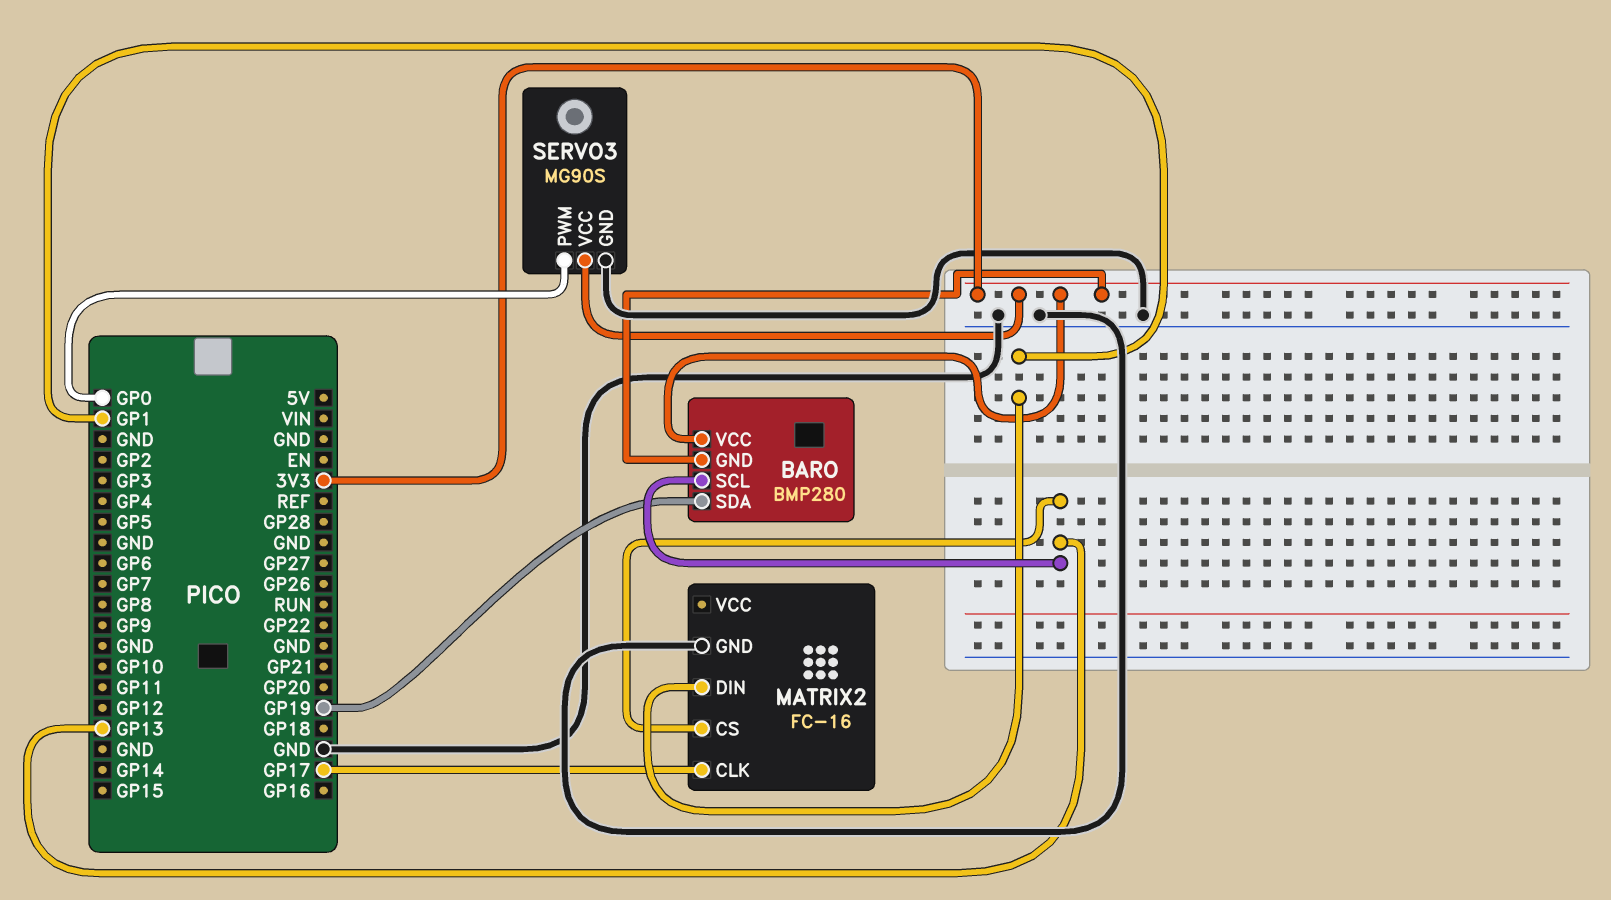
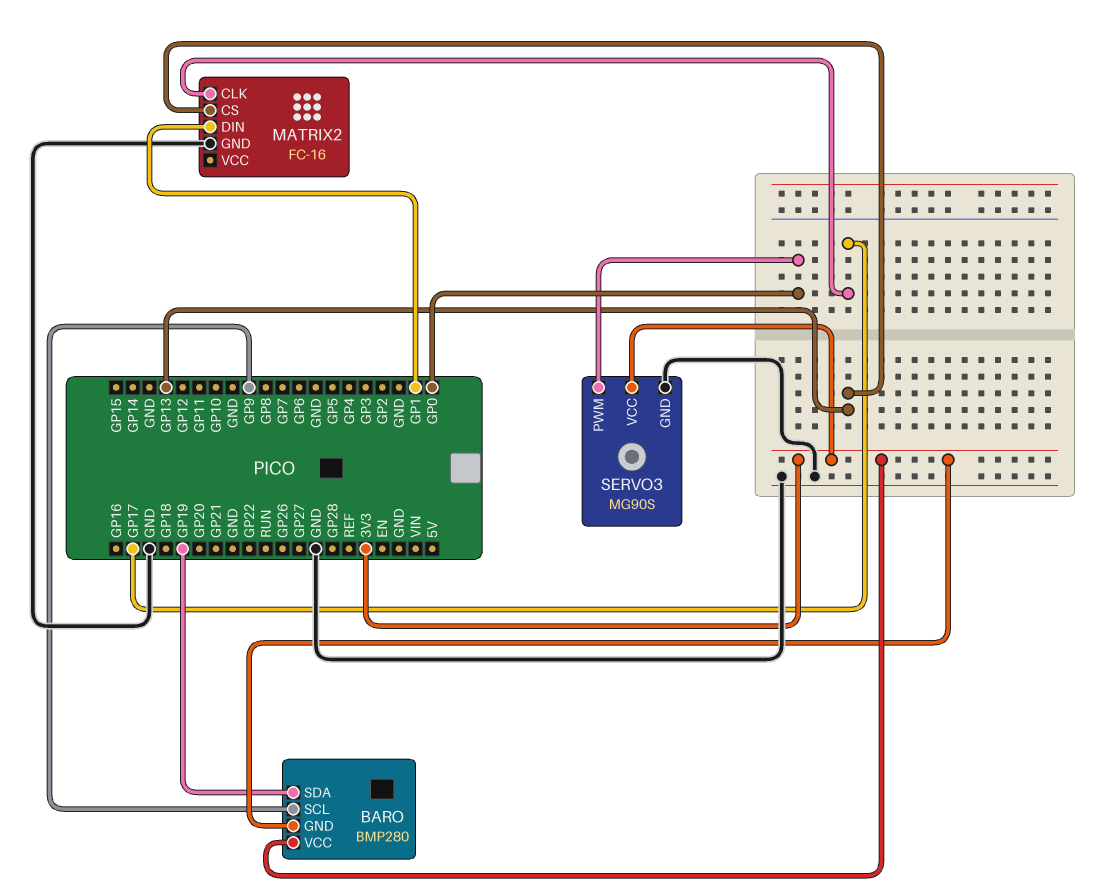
BARO pin SCL: GP13 -> GP9

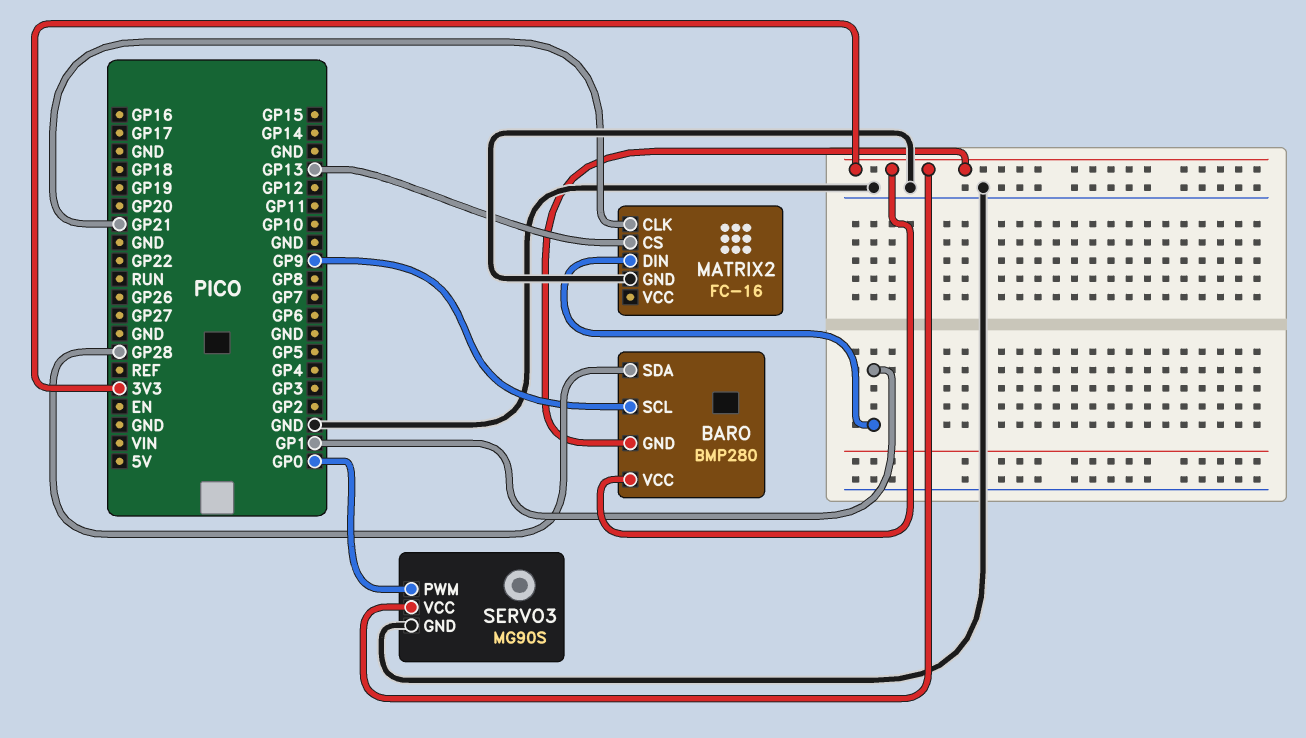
BARO pin SDA: GP19 -> GP28
MATRIX2 pin CLK: GP17 -> GP21

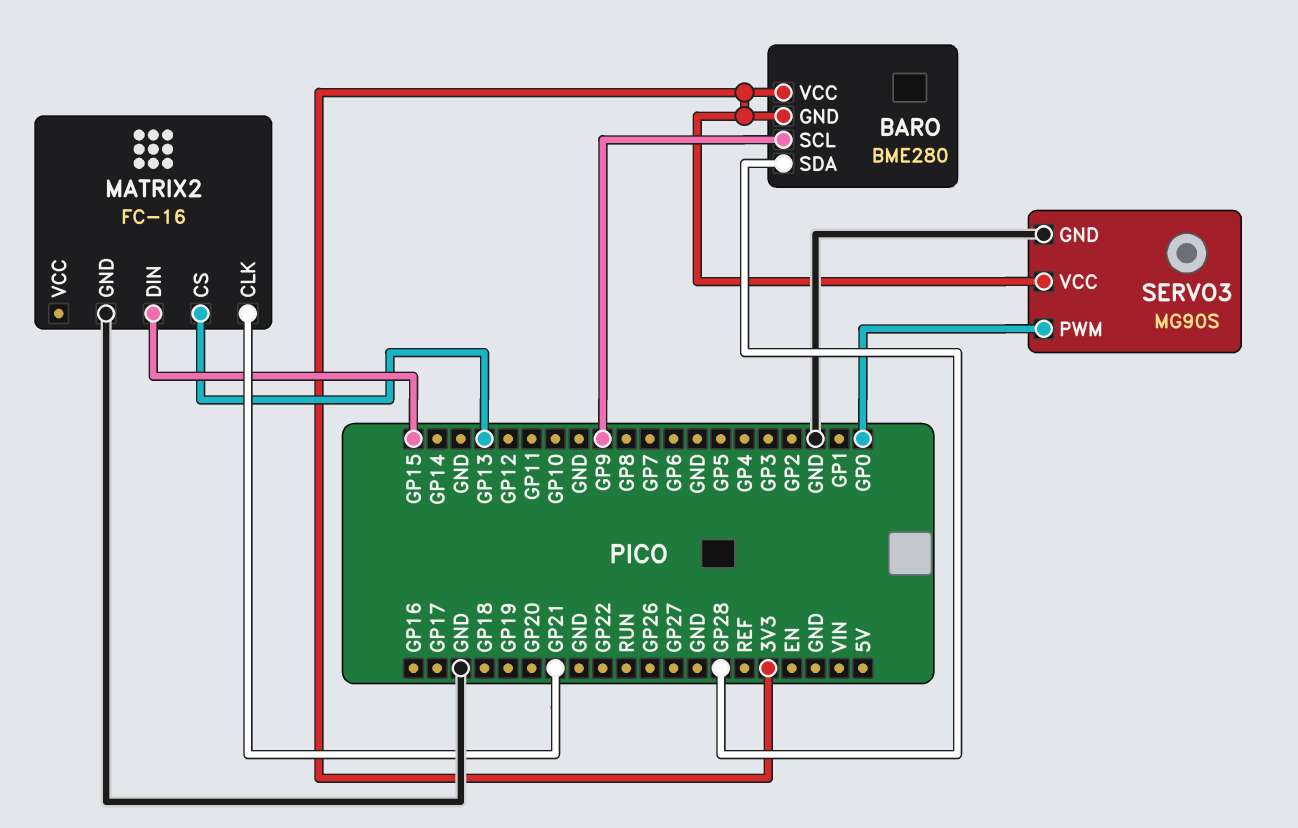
BARO: BMP280 -> BME280
MATRIX2 pin DIN: GP1 -> GP15

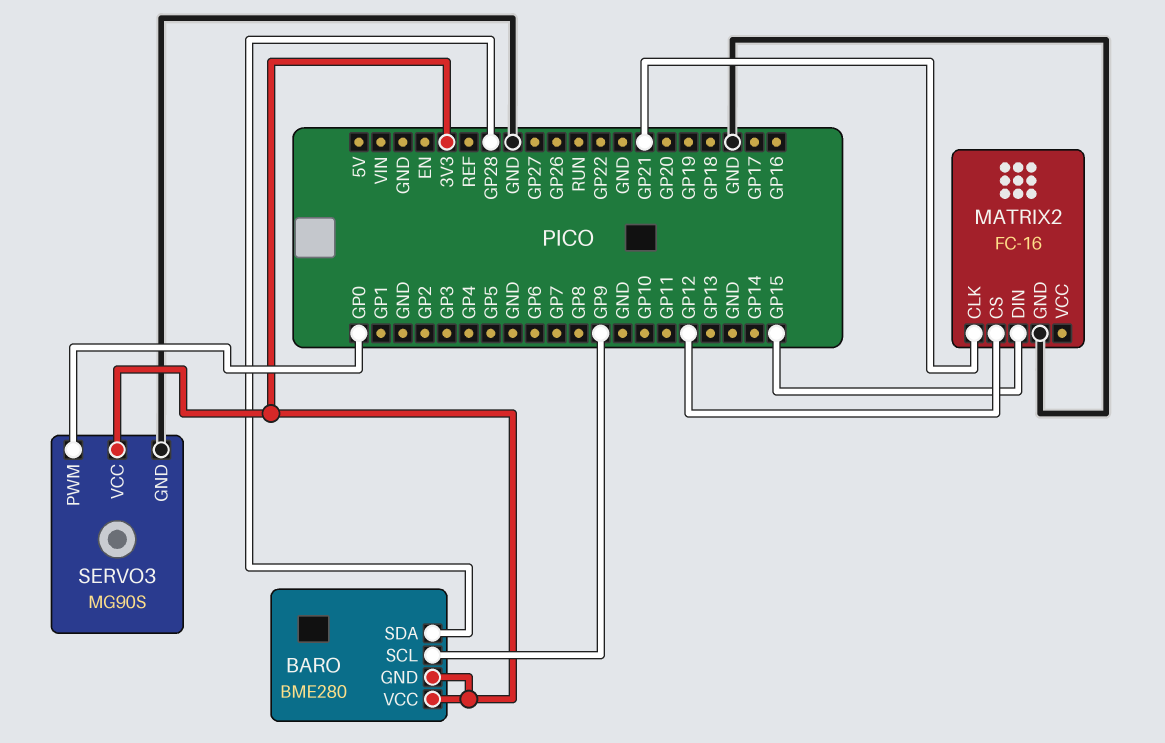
MATRIX2 pin CS: GP13 -> GP12

